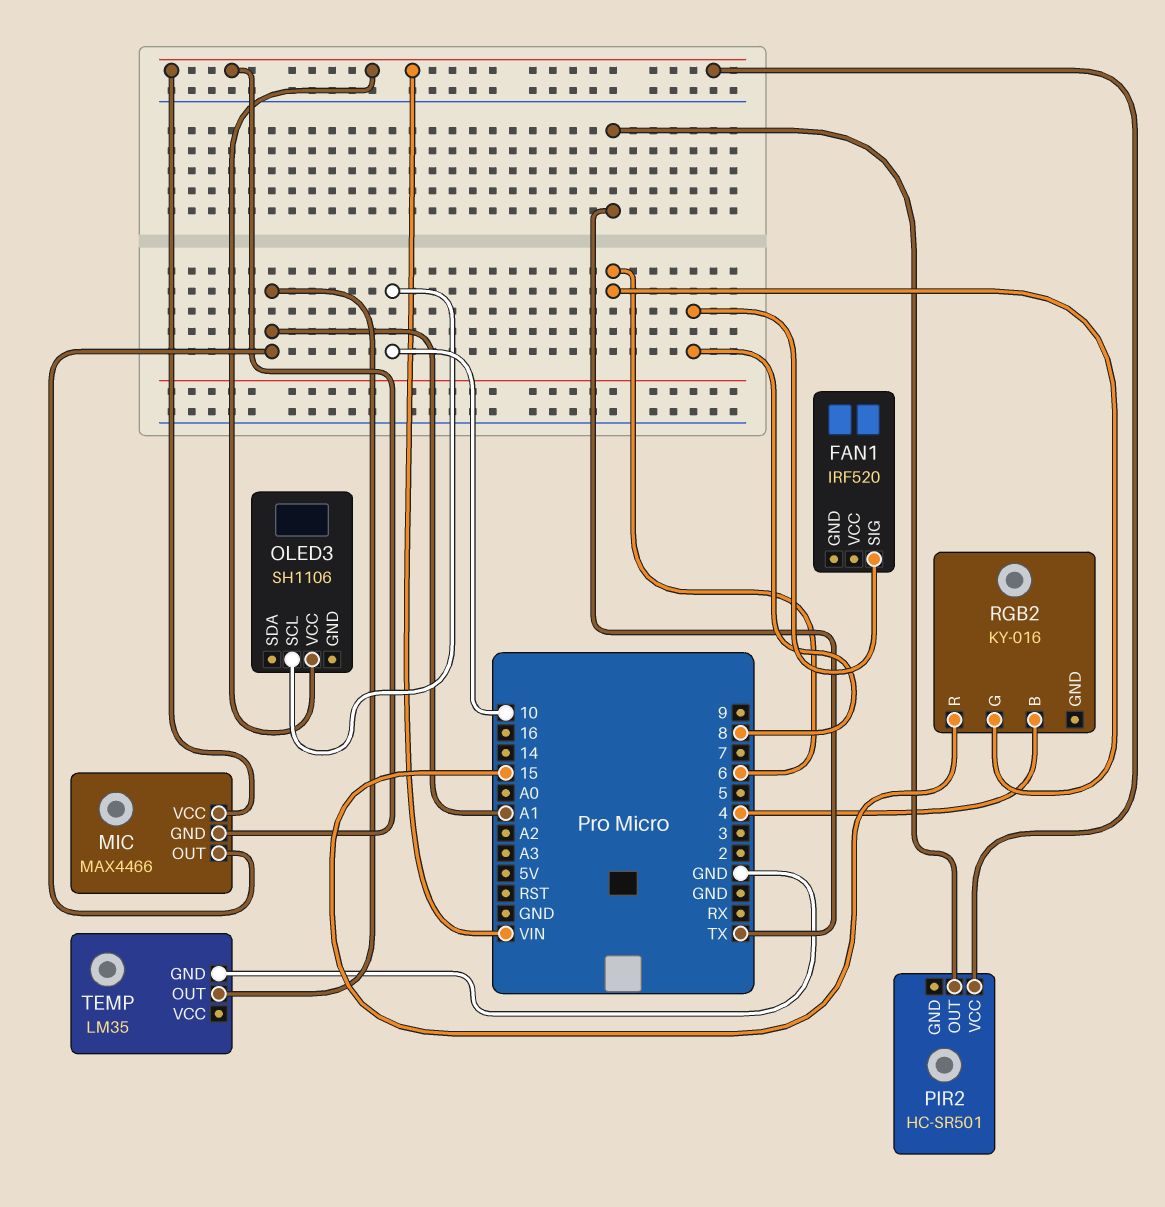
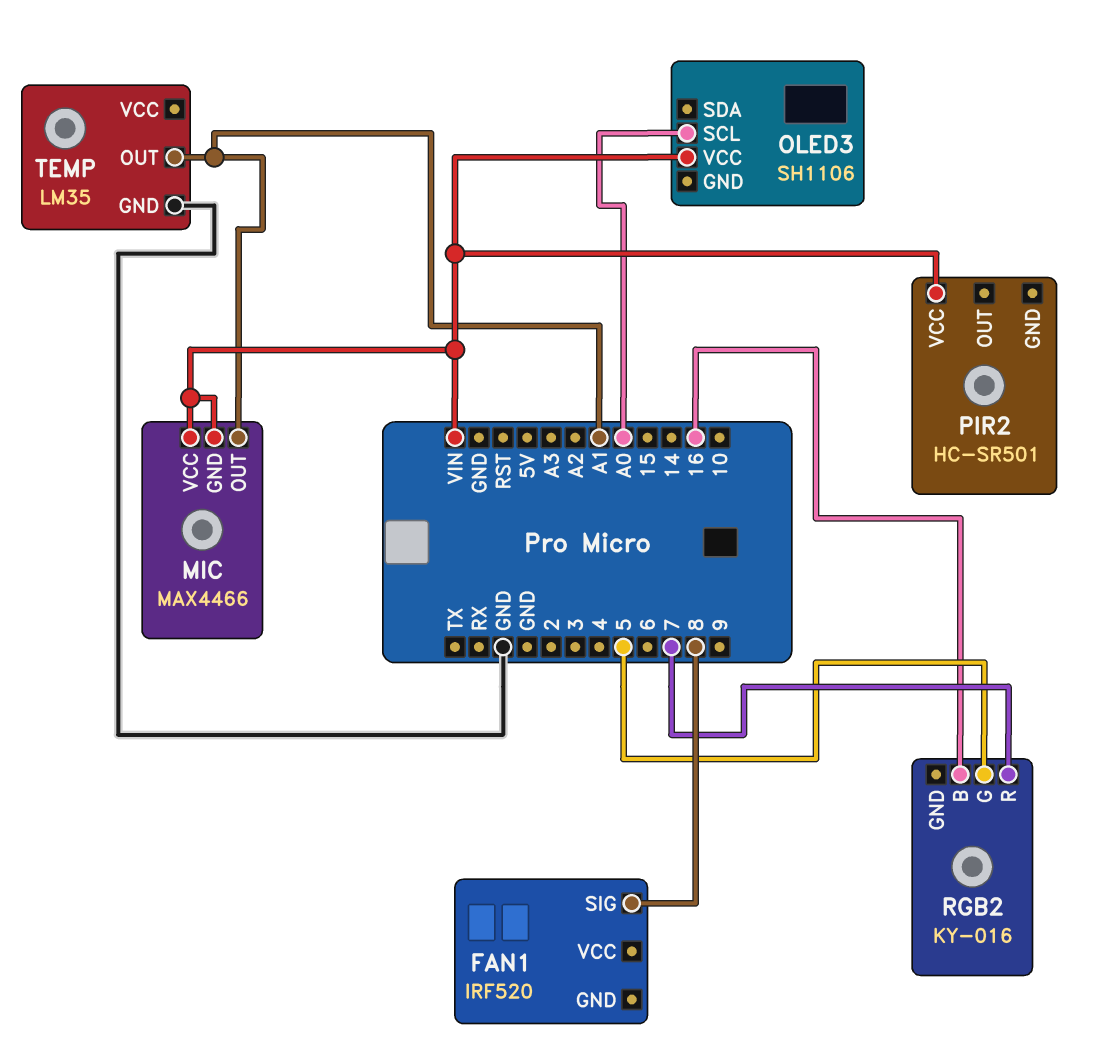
OLED3 pin SCL: 10 -> A0
PIR2 pin OUT: TX -> none
RGB2 pin B: 4 -> 16
RGB2 pin G: 6 -> 5
RGB2 pin R: 15 -> 7

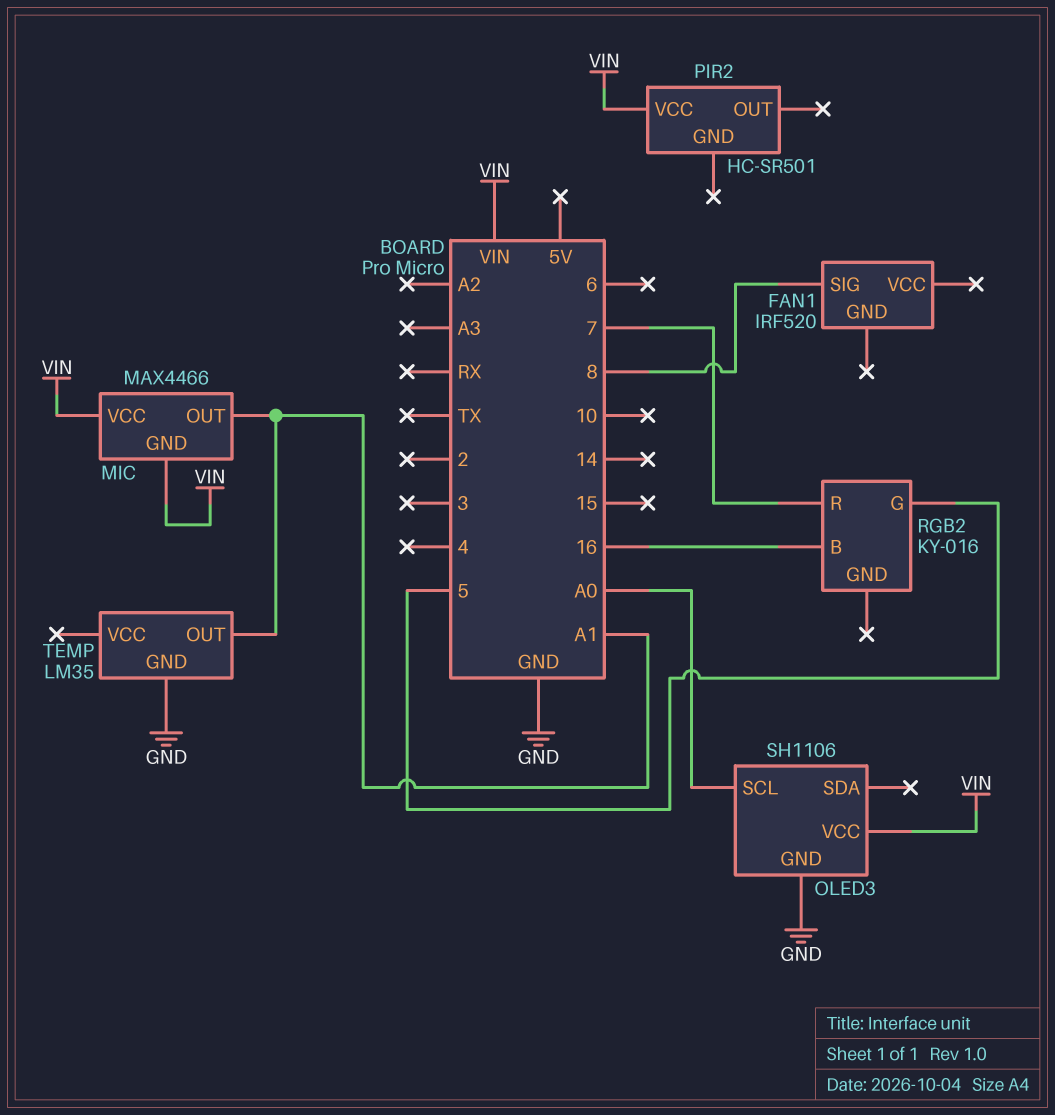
OLED3 pin GND: none -> GND

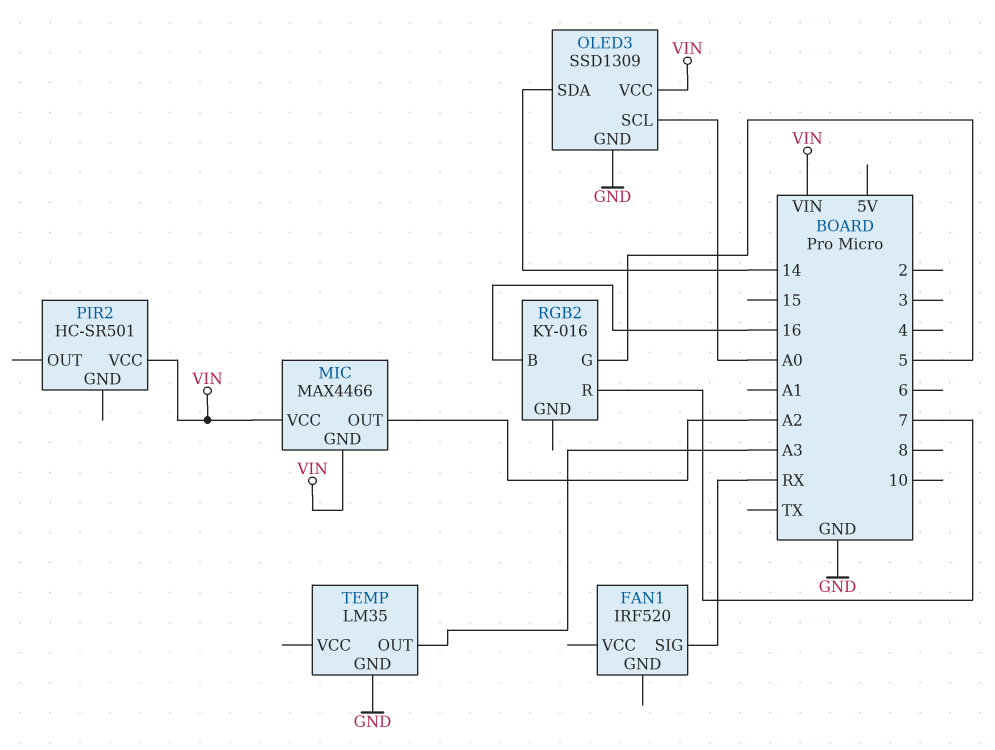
FAN1 pin SIG: 8 -> RX
MIC pin OUT: A1 -> A2
OLED3: SH1106 -> SSD1309
OLED3 pin SDA: none -> 14
TEMP pin OUT: A1 -> A3

